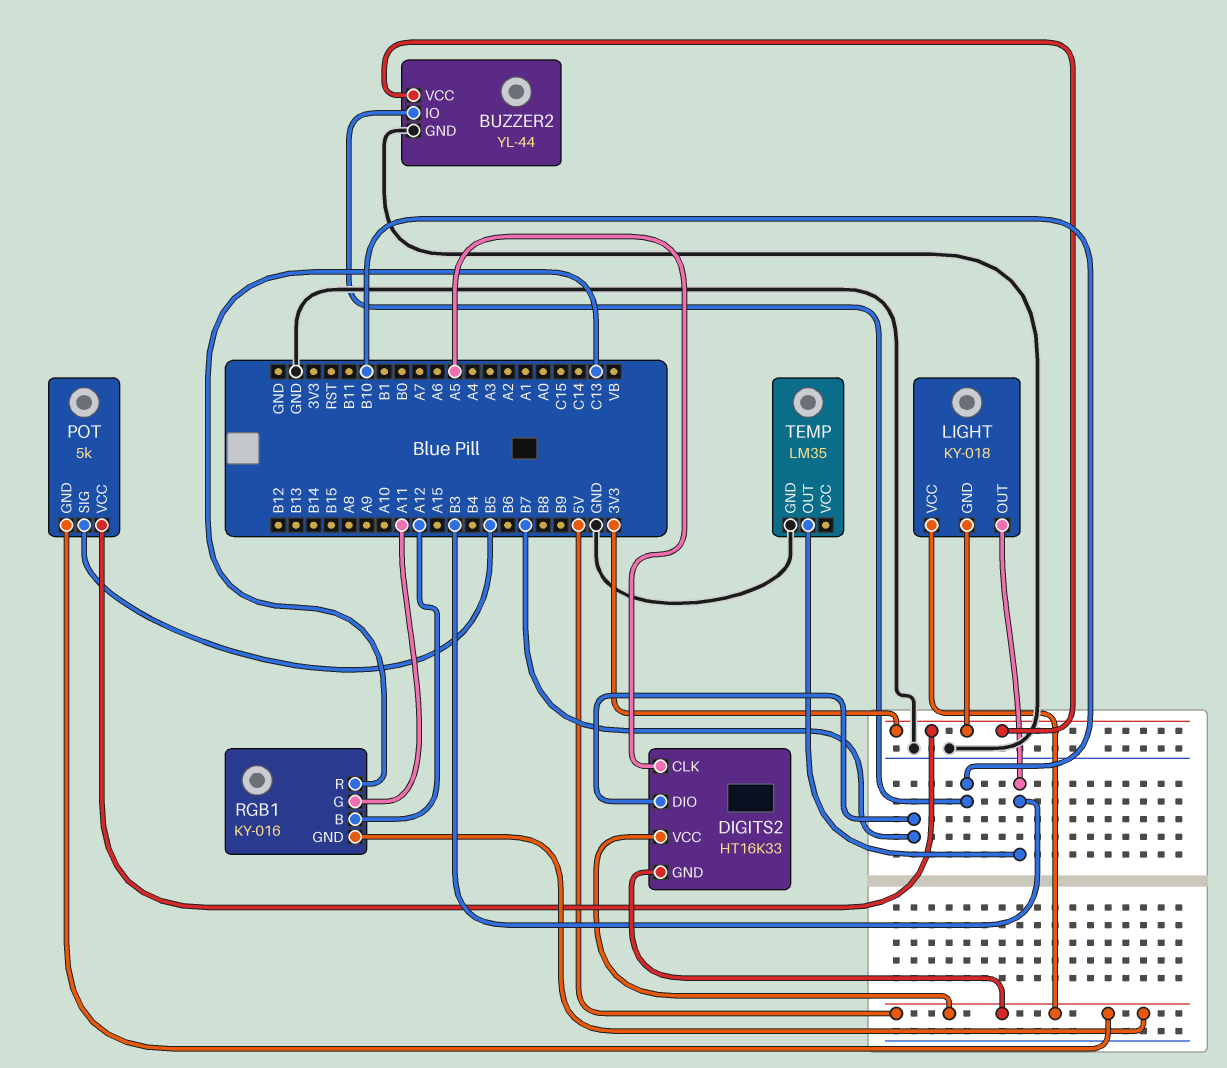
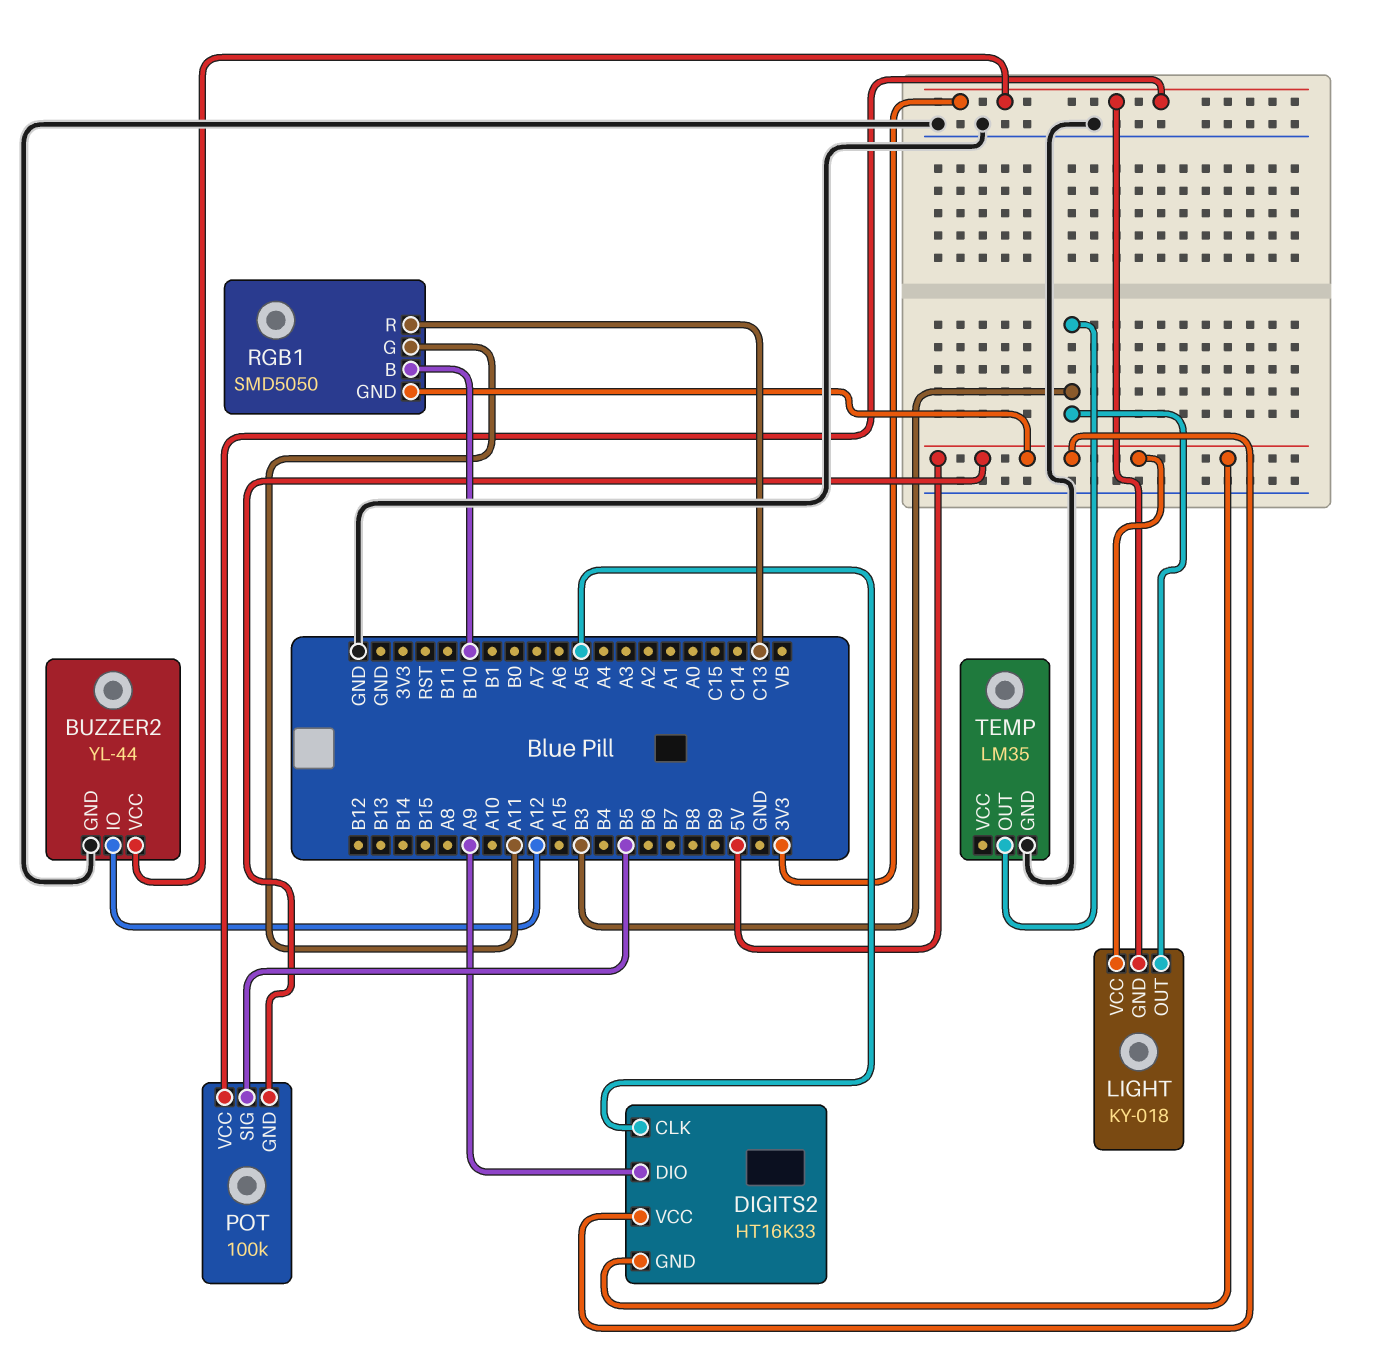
BUZZER2 pin IO: B10 -> A12
DIGITS2 pin DIO: B7 -> A9
POT: 5k -> 100k
RGB1: KY-016 -> SMD5050
RGB1 pin B: A12 -> B10

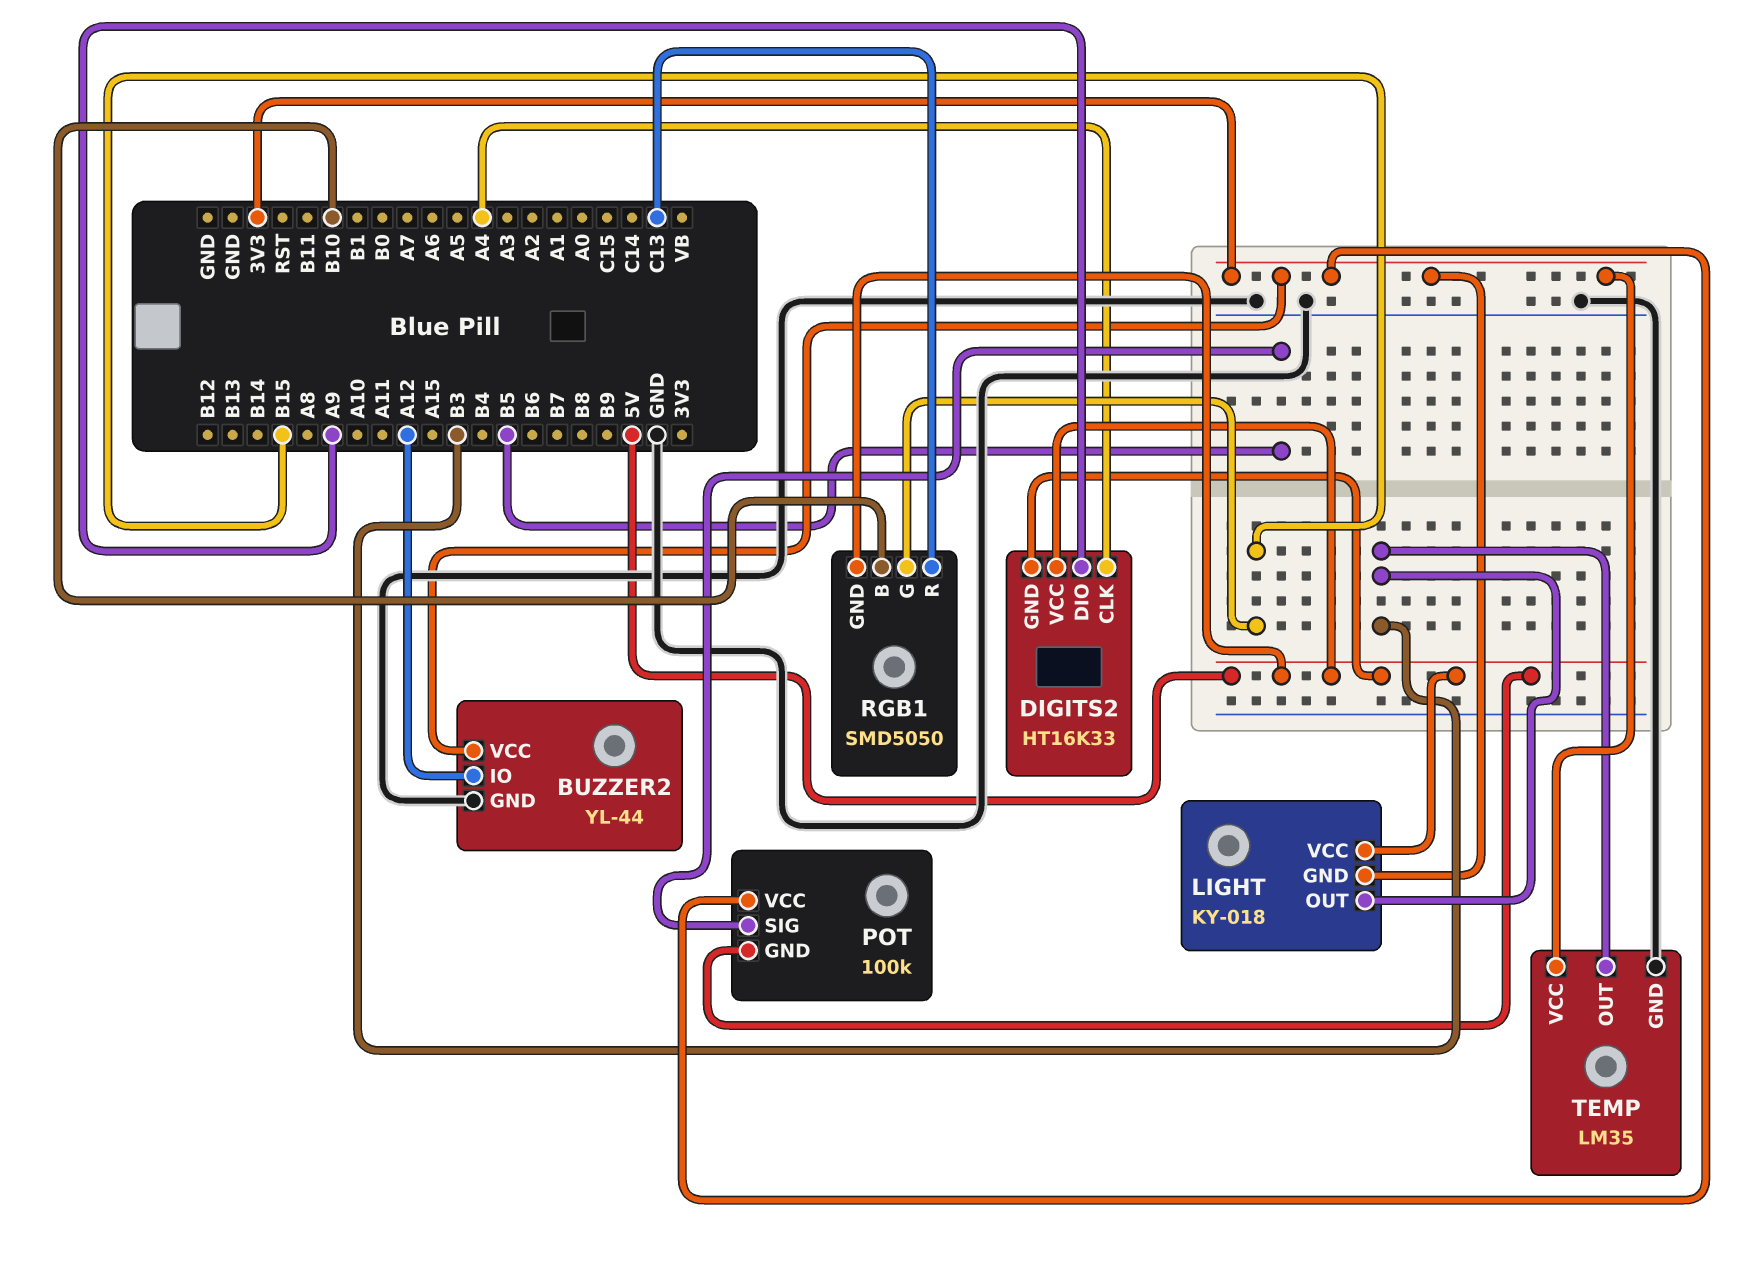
DIGITS2 pin CLK: A5 -> A4
RGB1 pin G: A11 -> B15
TEMP pin VCC: none -> 3V3

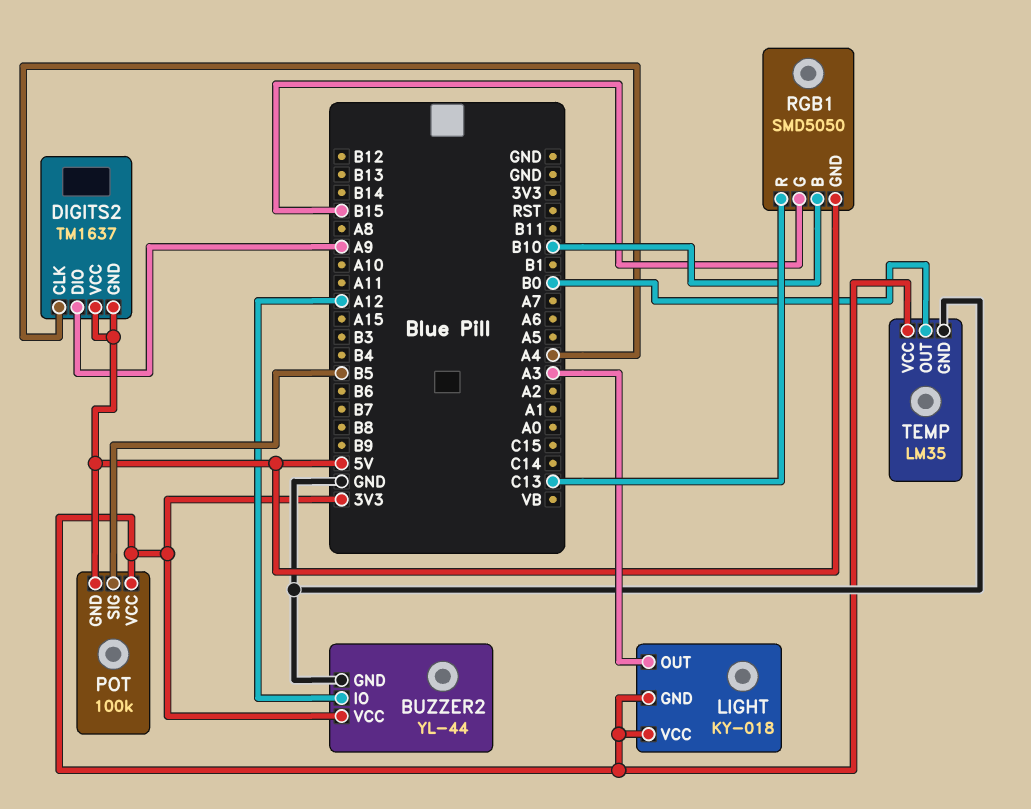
DIGITS2: HT16K33 -> TM1637
LIGHT pin OUT: B3 -> A3
LIGHT pin VCC: 5V -> 3V3
TEMP pin OUT: B3 -> B0

